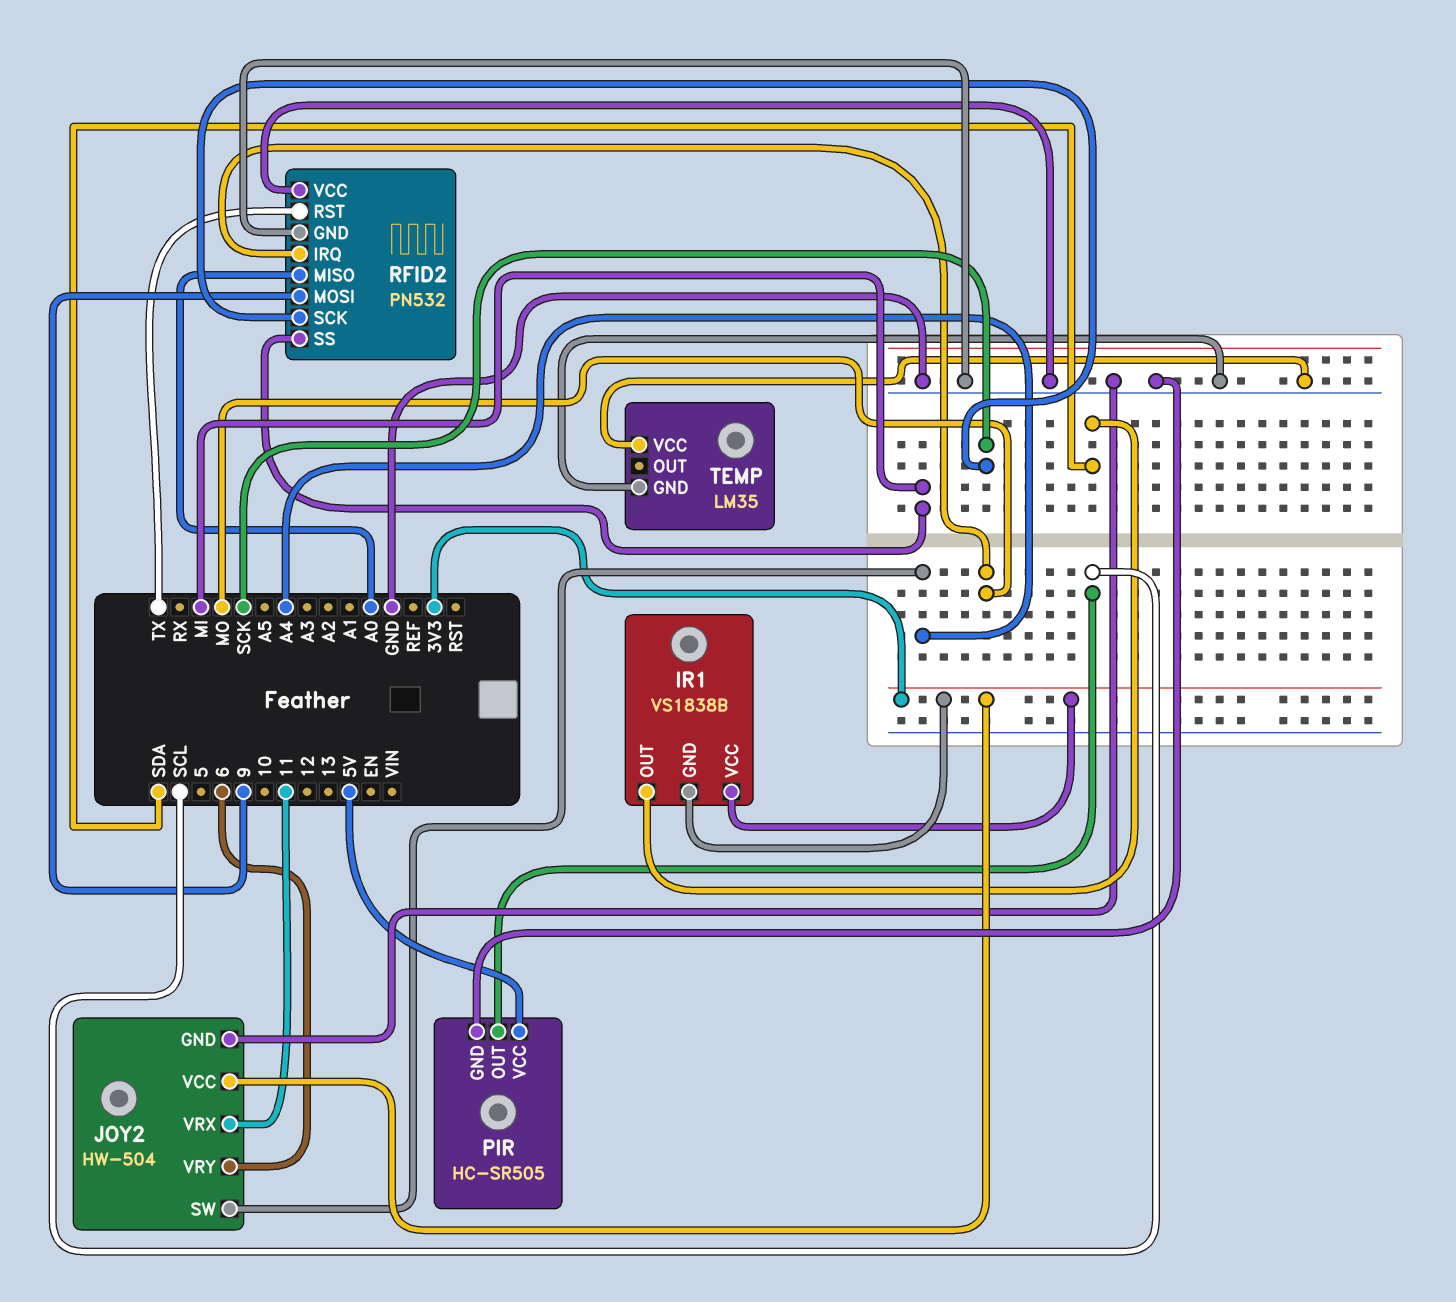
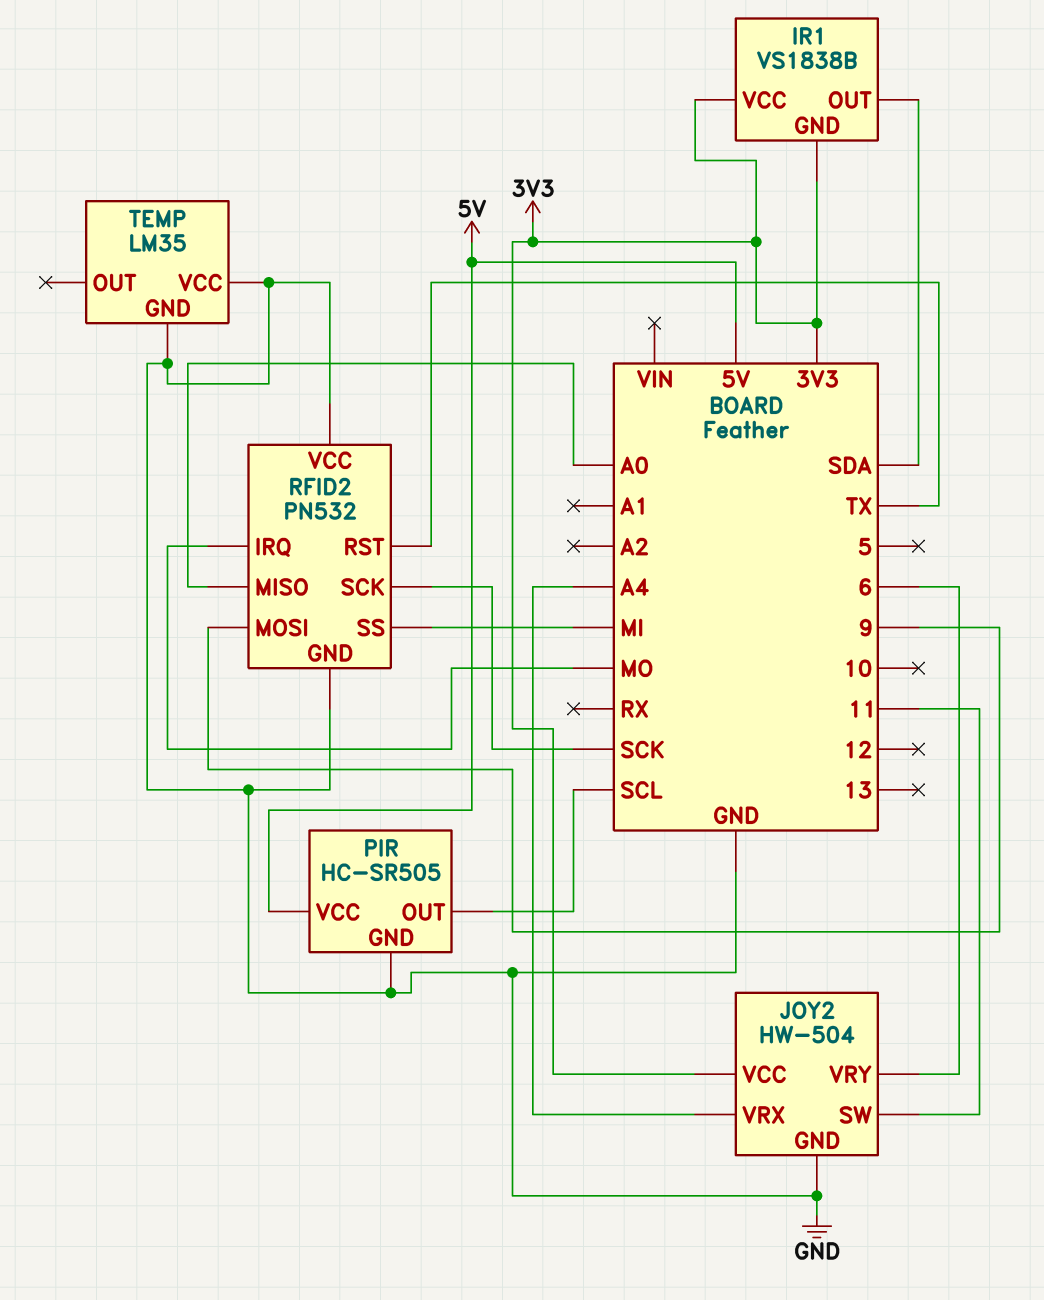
JOY2 pin SW: A4 -> 11
JOY2 pin VRX: 11 -> A4

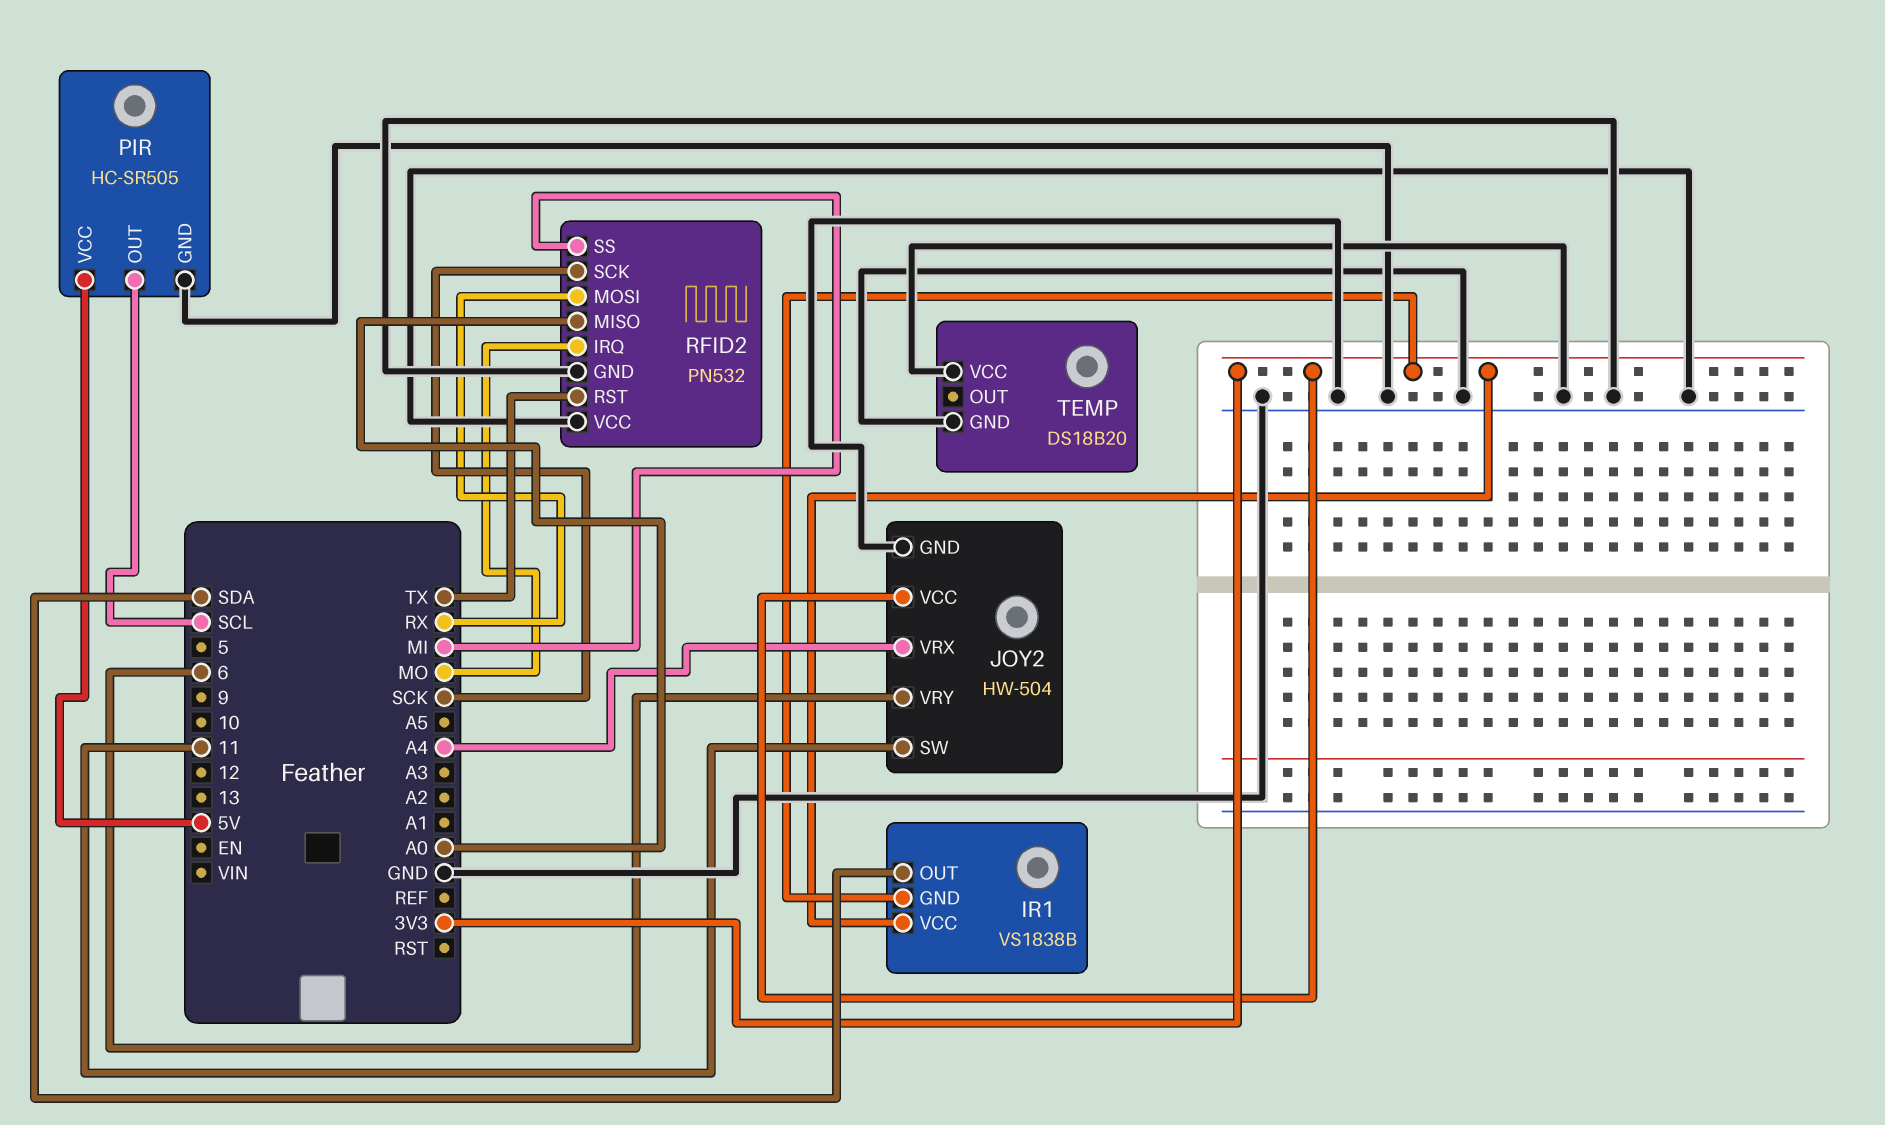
RFID2 pin MOSI: 9 -> RX
TEMP: LM35 -> DS18B20

